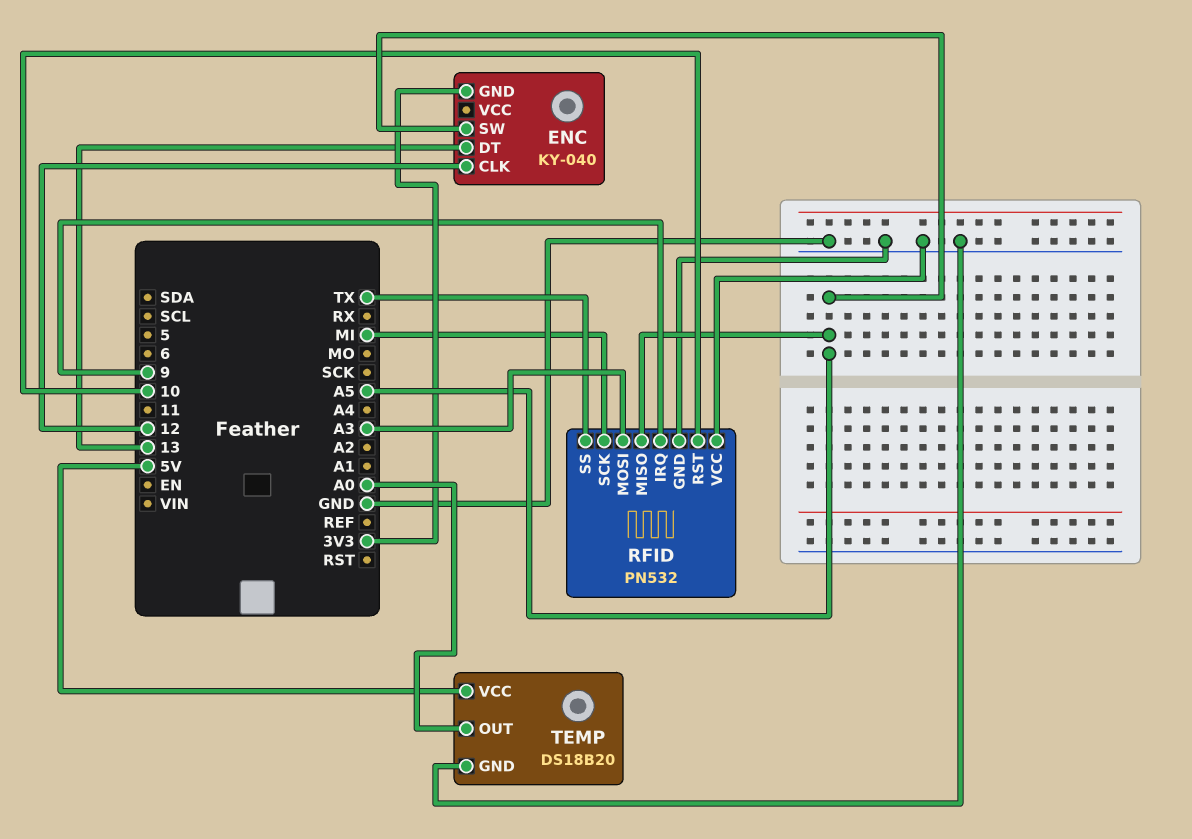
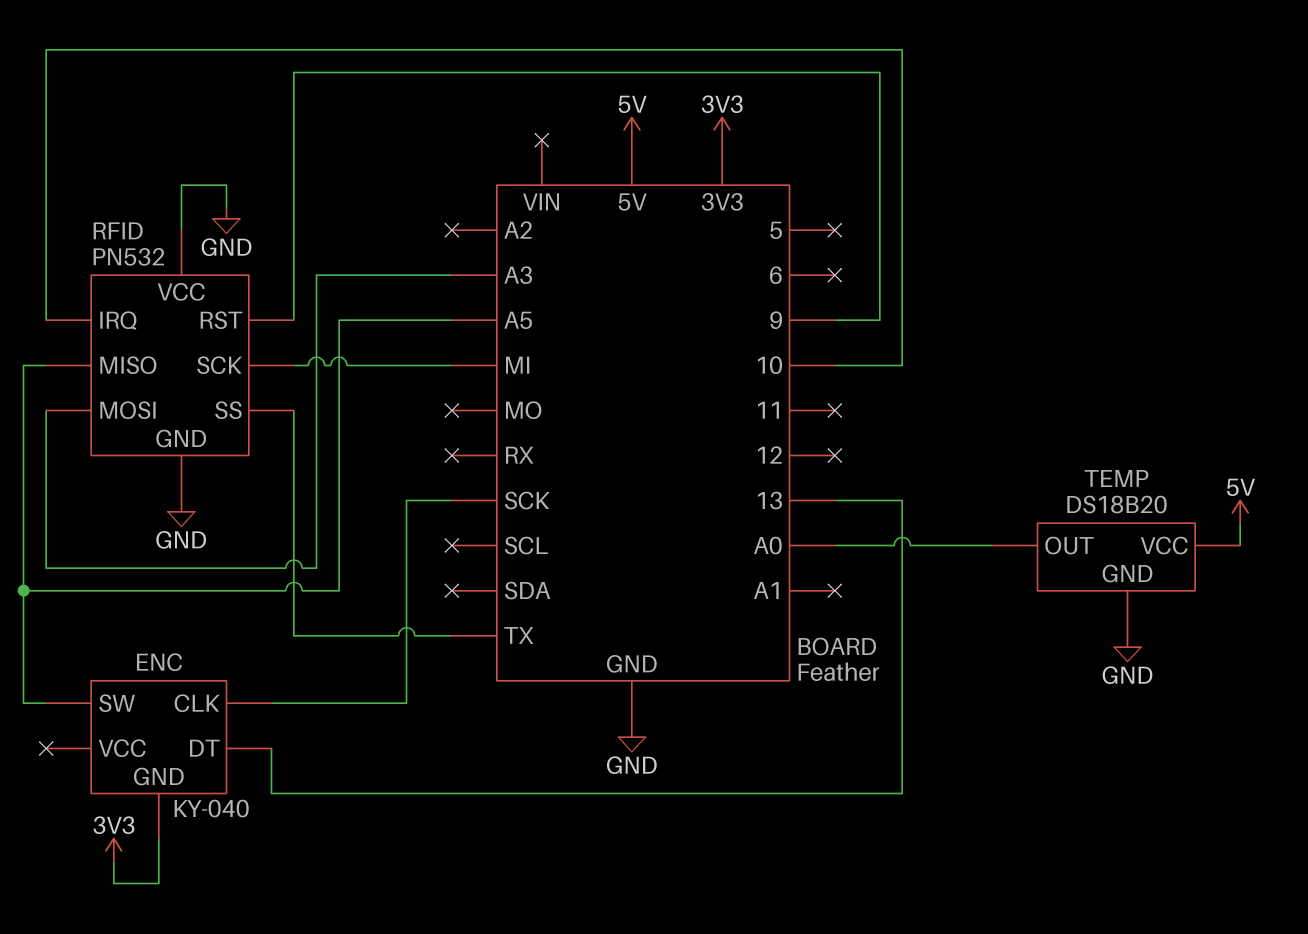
ENC pin CLK: 12 -> SCK
RFID pin IRQ: 9 -> 10
RFID pin RST: 10 -> 9

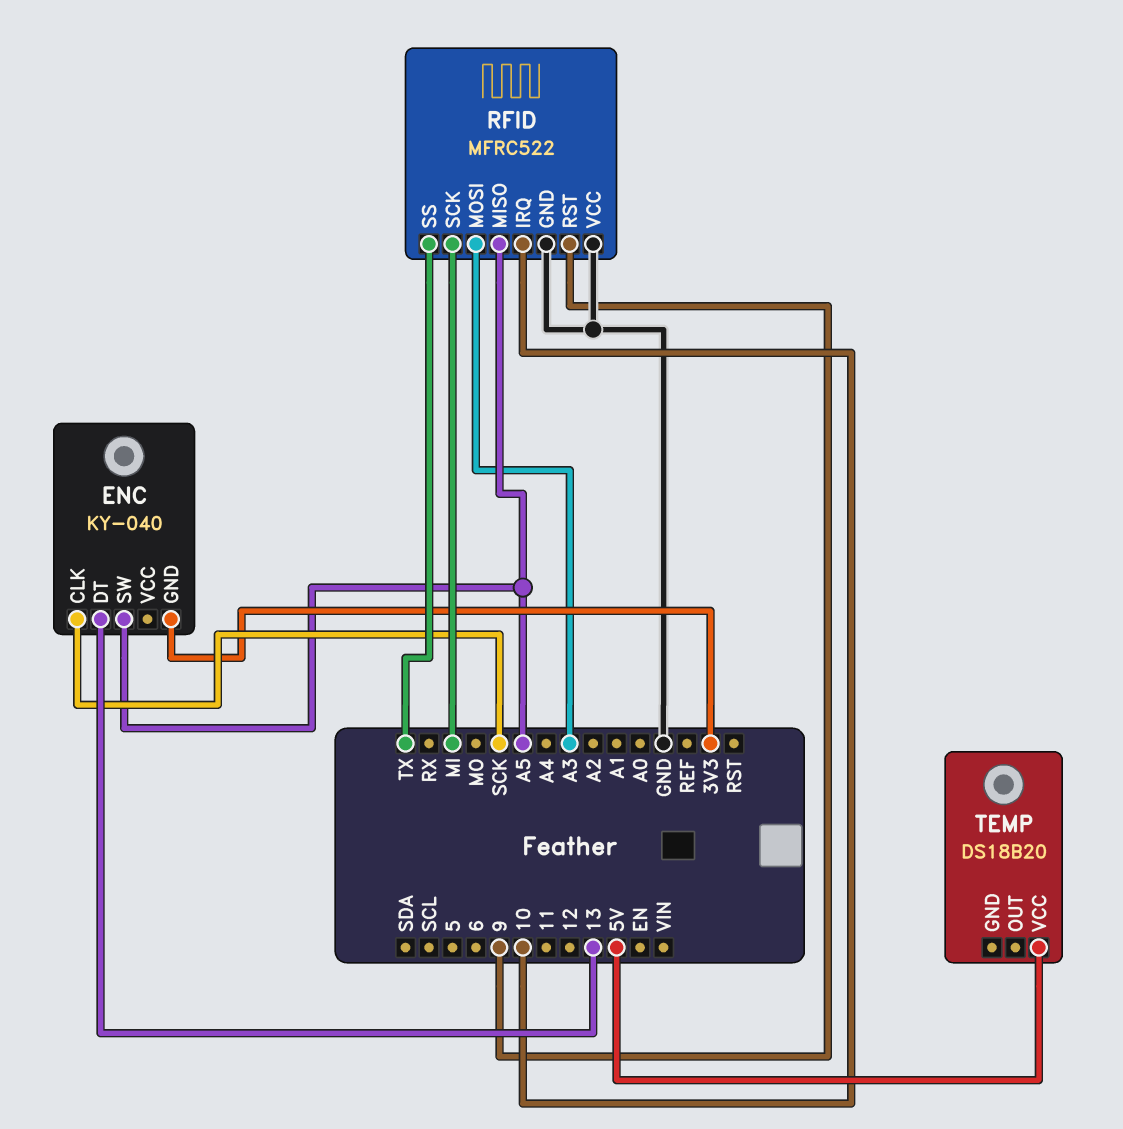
RFID: PN532 -> MFRC522
TEMP pin GND: GND -> none
TEMP pin OUT: A0 -> none

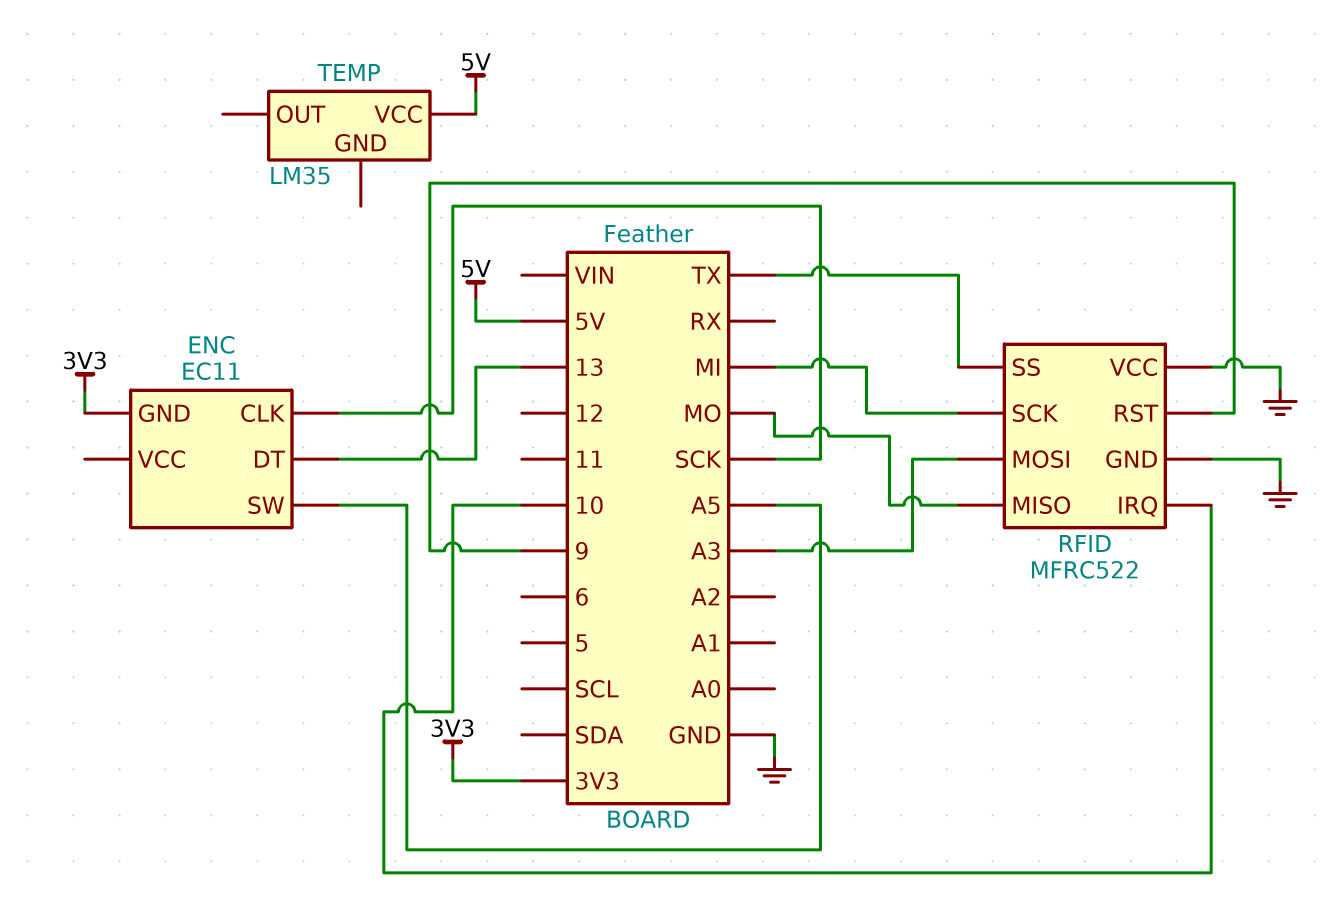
ENC: KY-040 -> EC11
RFID pin MISO: A5 -> MO
TEMP: DS18B20 -> LM35

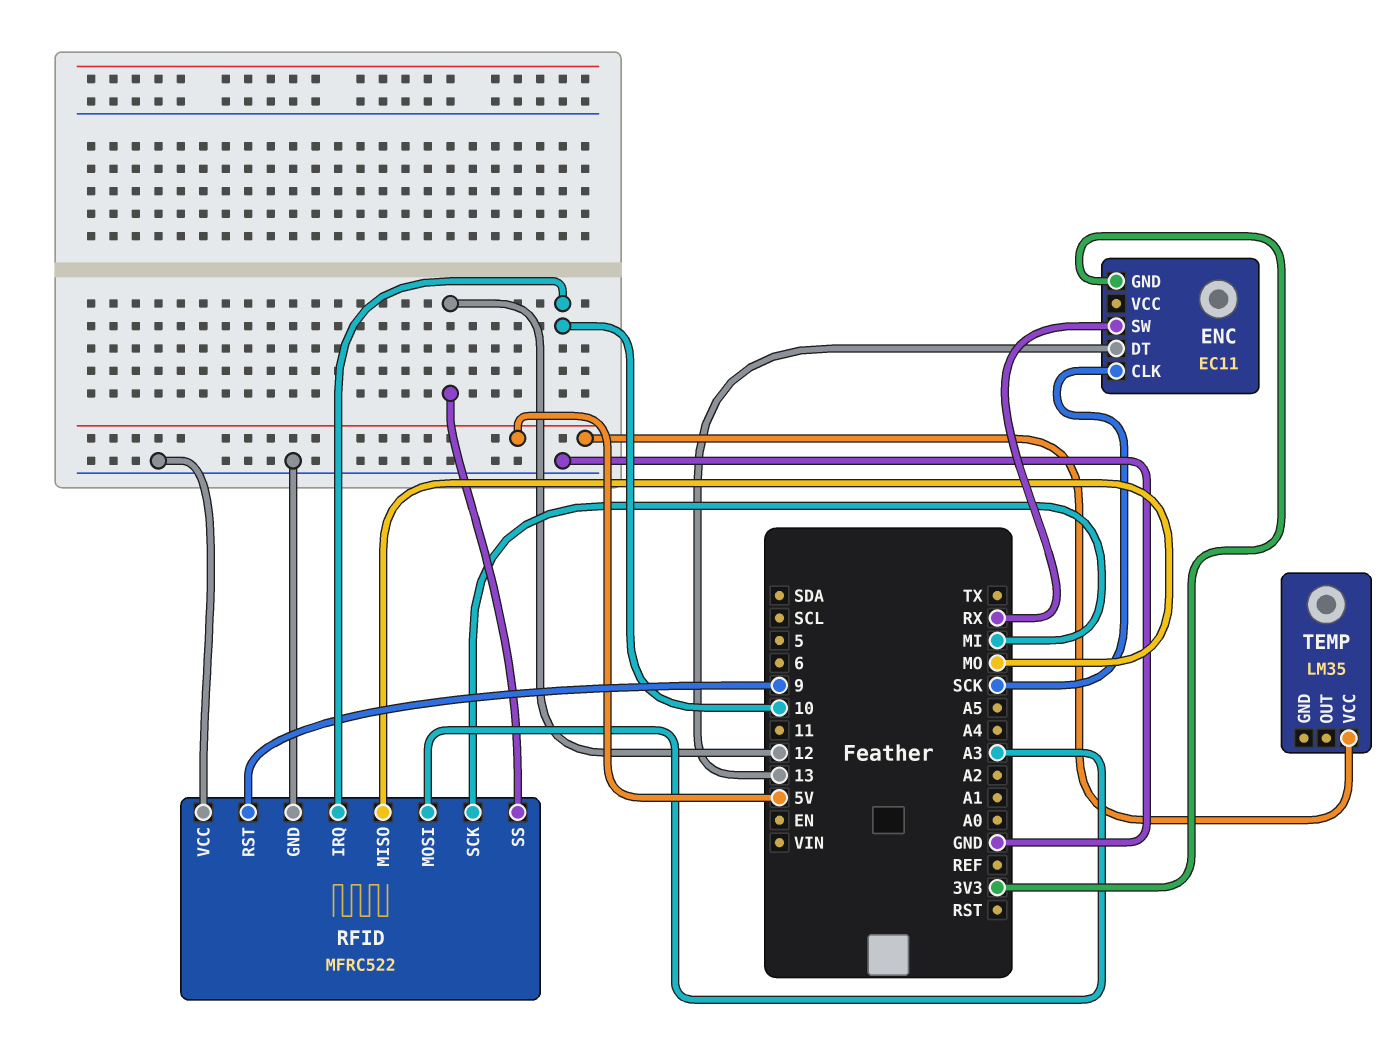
ENC pin SW: A5 -> RX
RFID pin SS: TX -> 12

